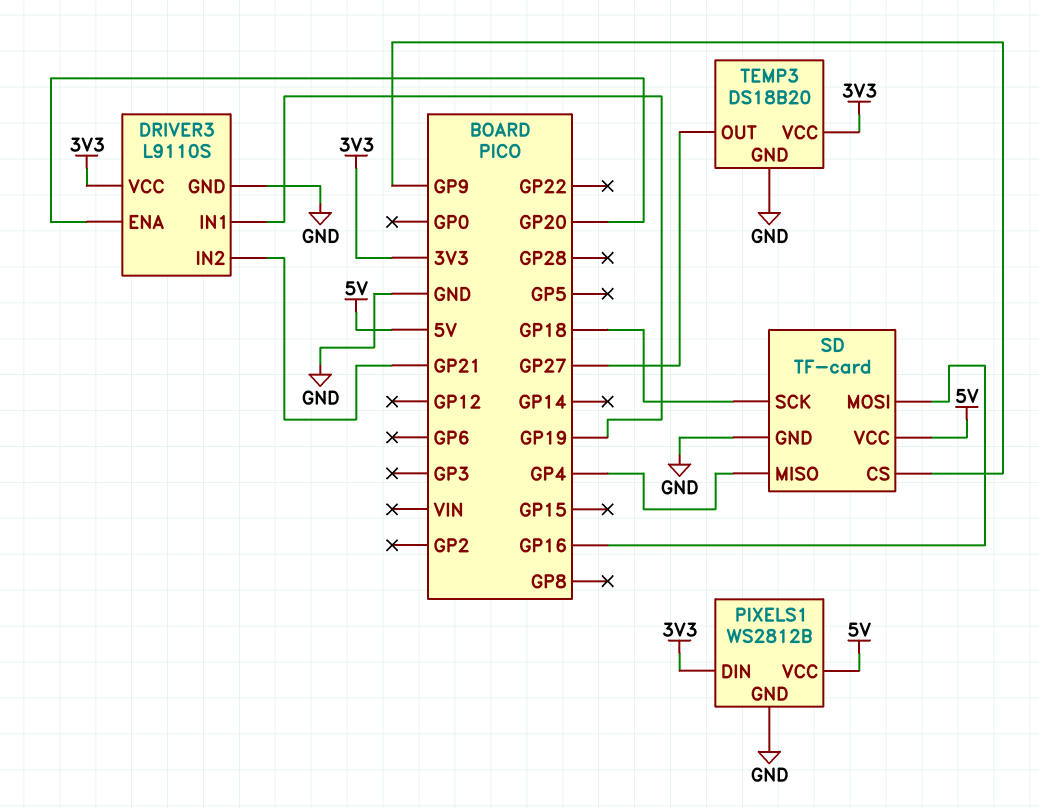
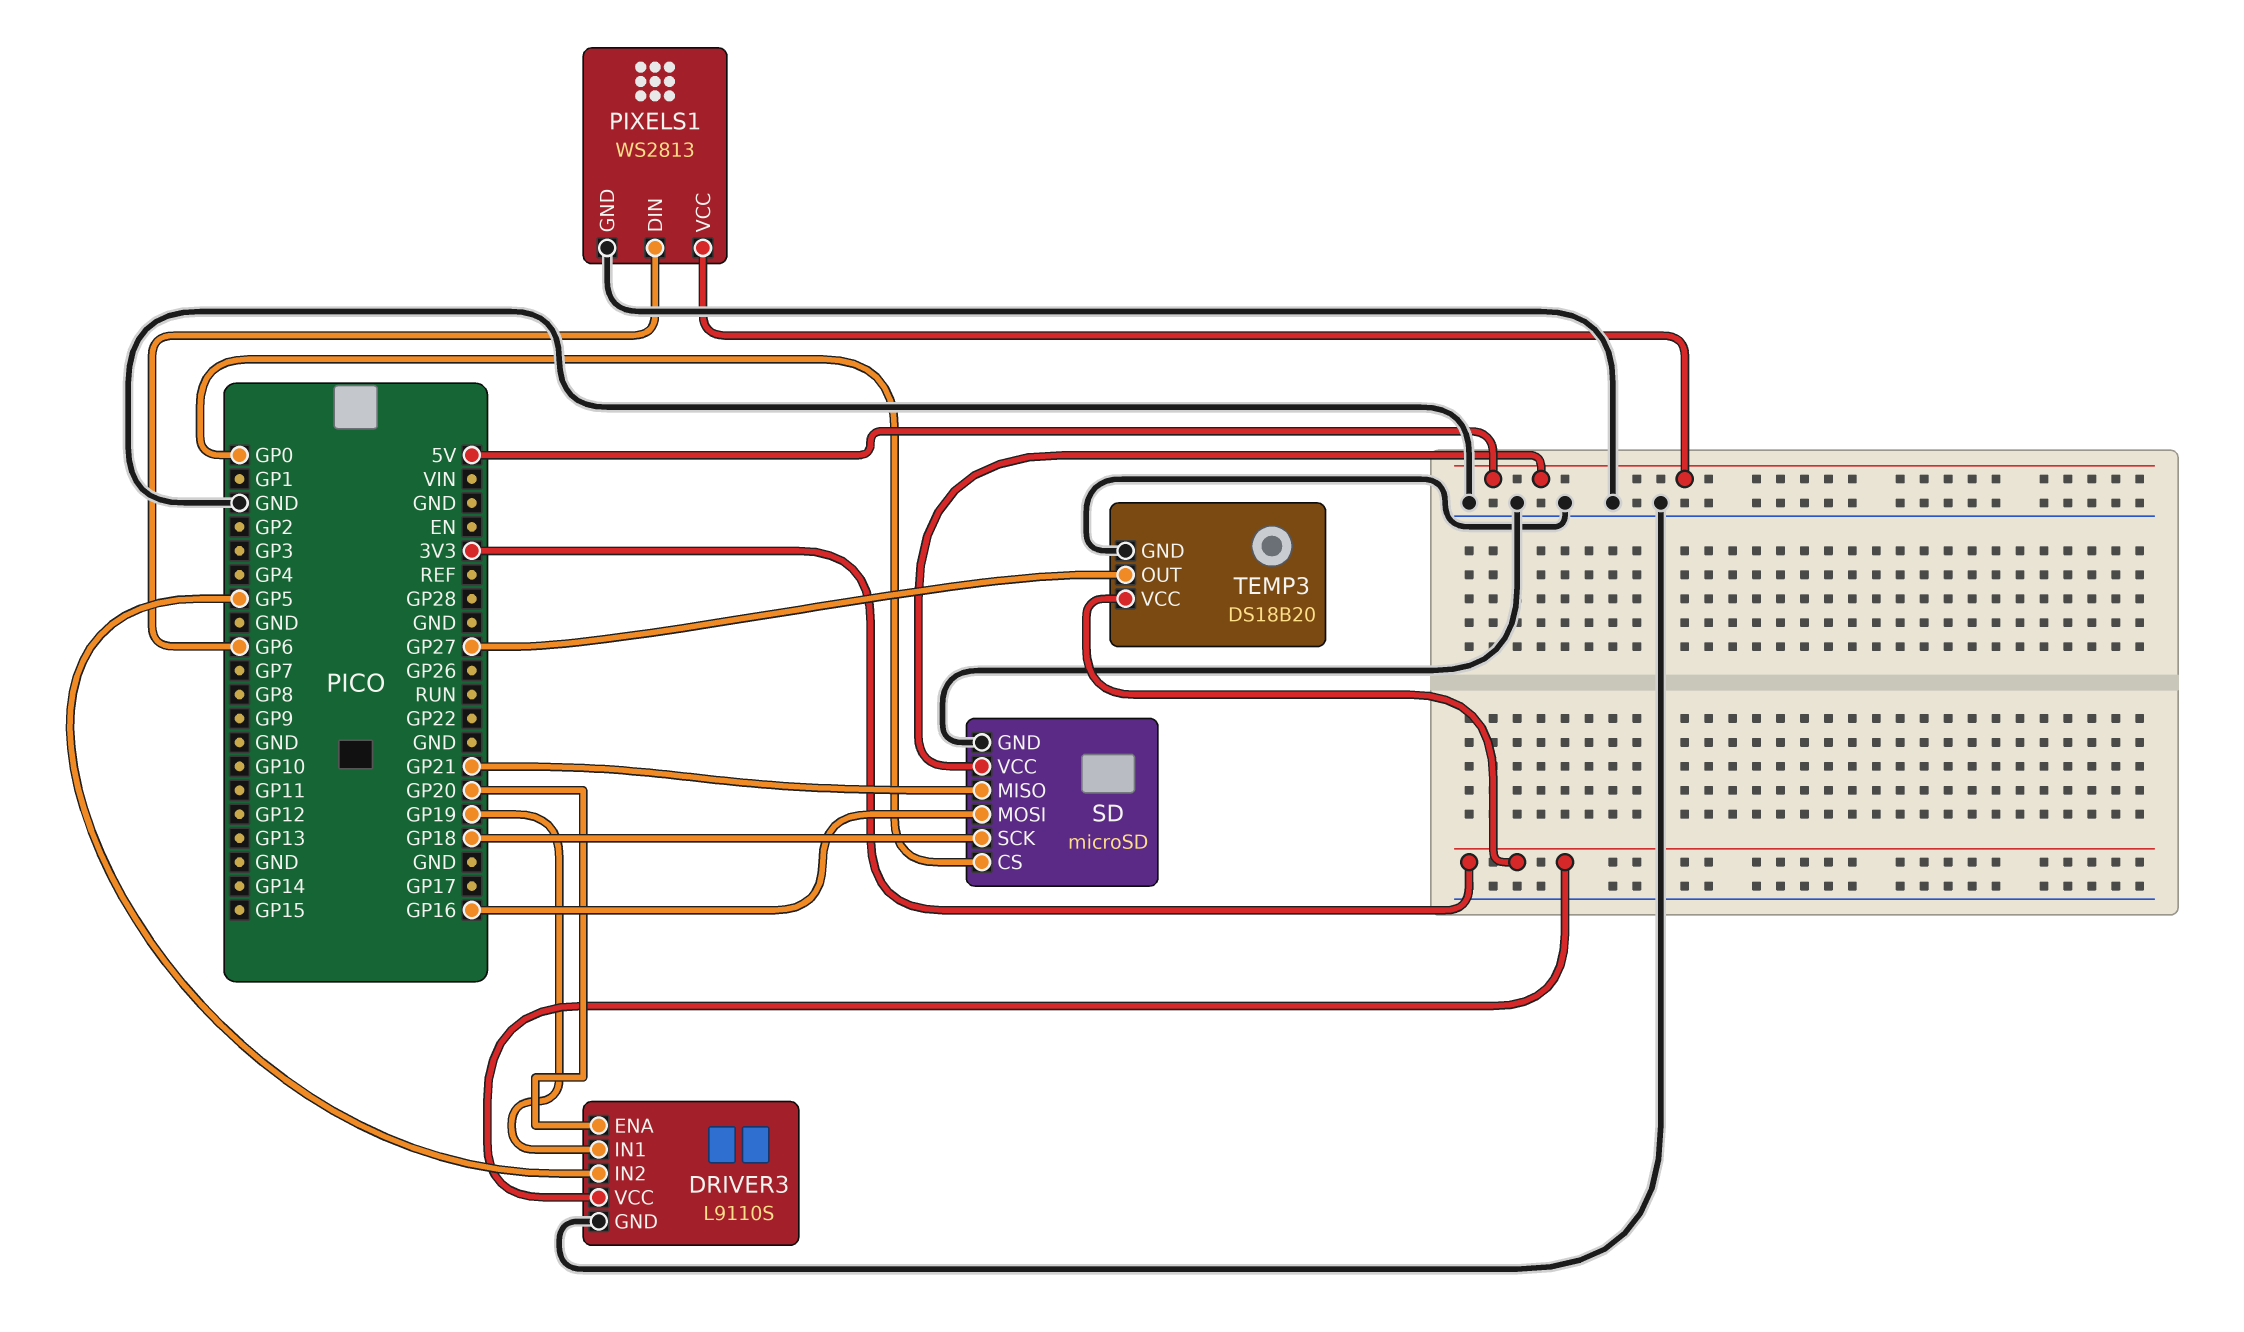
DRIVER3 pin IN2: GP21 -> GP5
PIXELS1: WS2812B -> WS2813
PIXELS1 pin DIN: 3V3 -> GP6
SD: TF-card -> microSD
SD pin CS: GP9 -> GP0
SD pin MISO: GP4 -> GP21

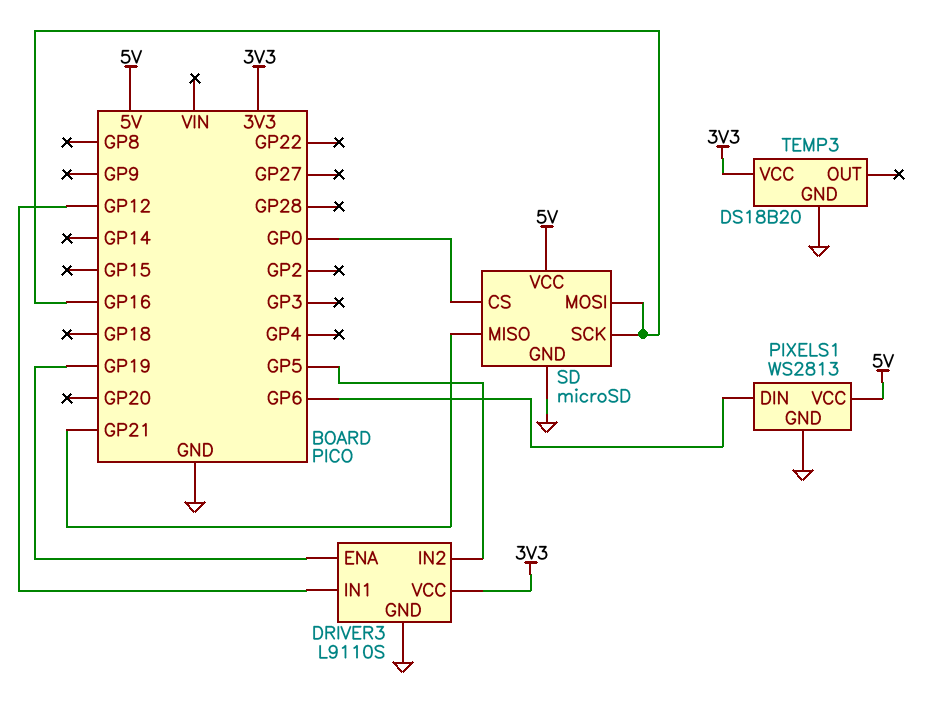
DRIVER3 pin ENA: GP20 -> GP19
DRIVER3 pin IN1: GP19 -> GP12
SD pin SCK: GP18 -> GP16
TEMP3 pin OUT: GP27 -> none

